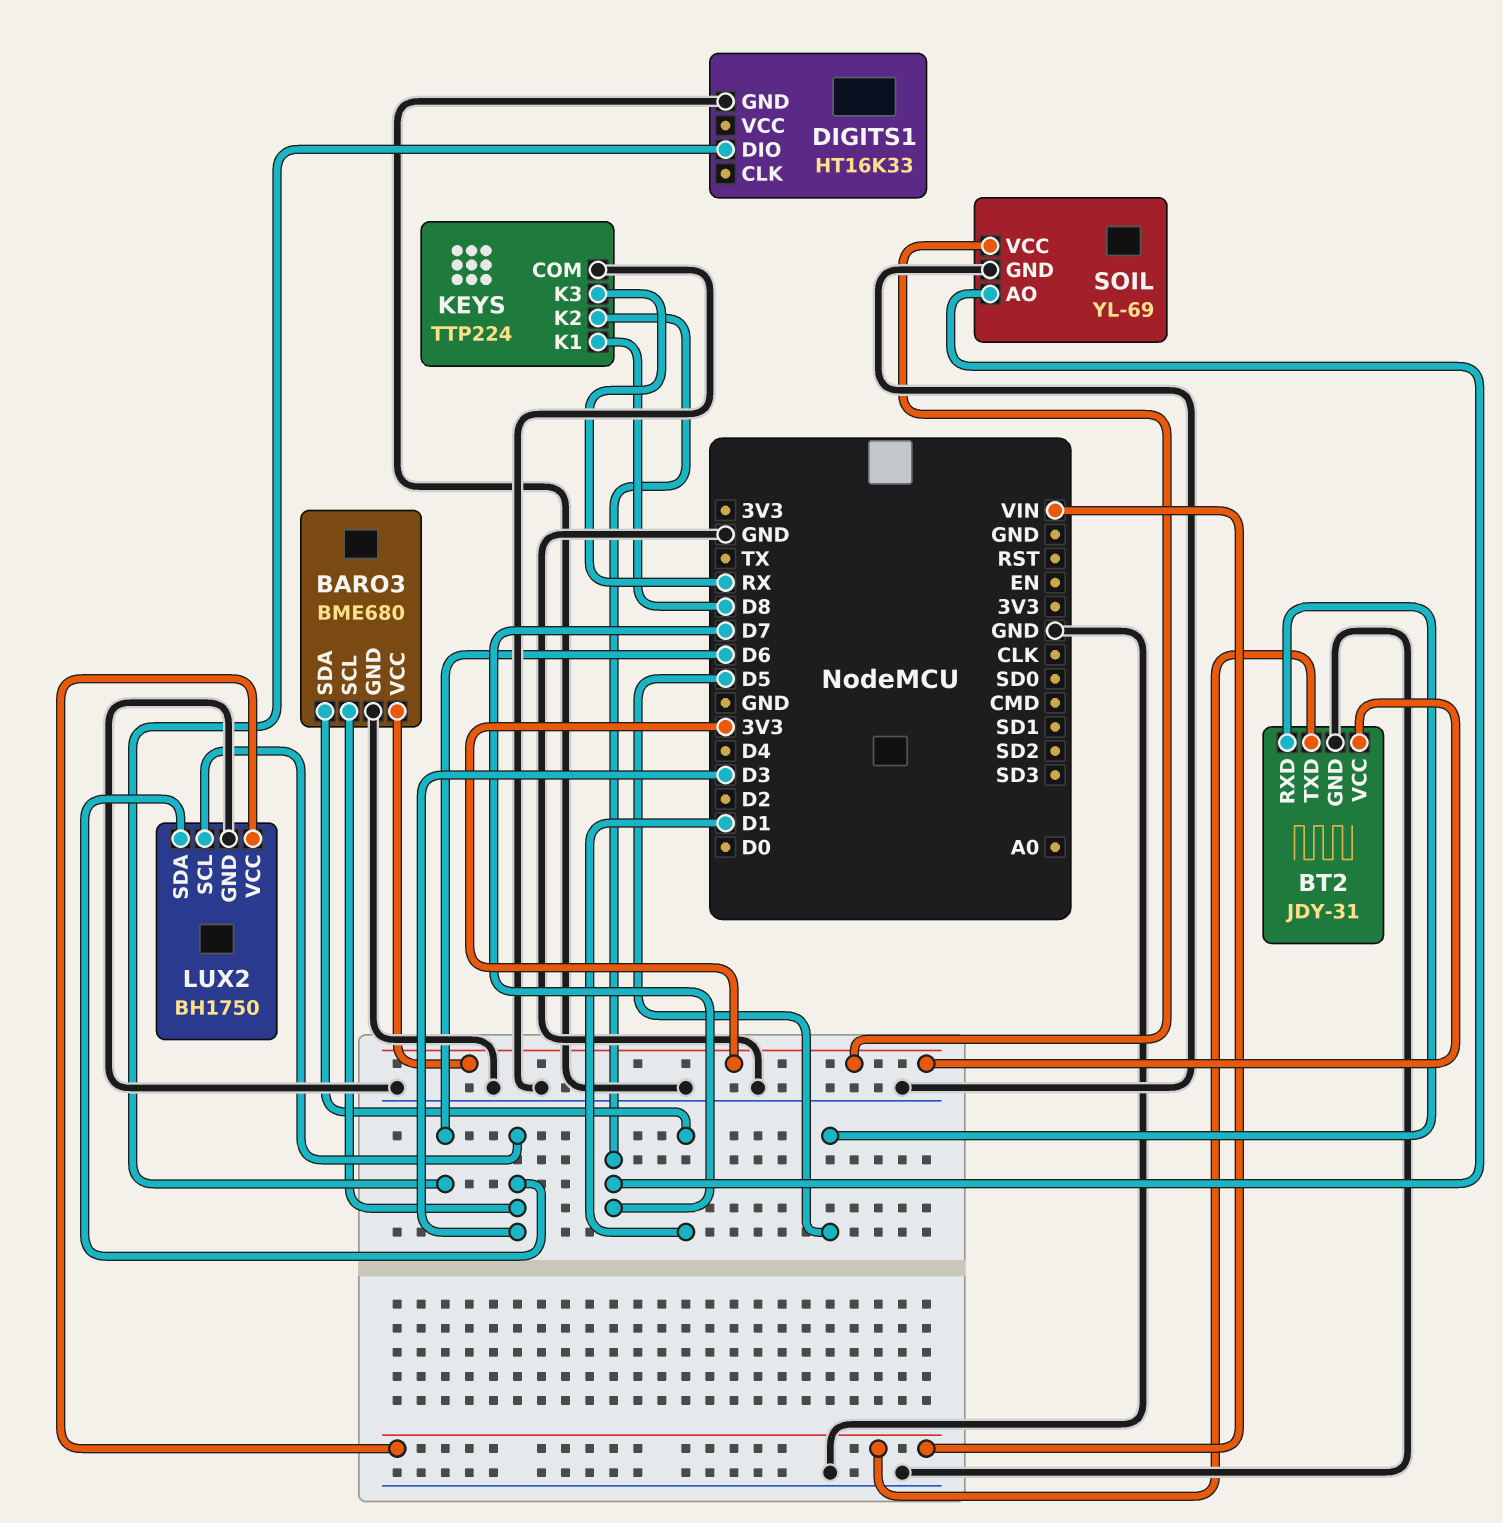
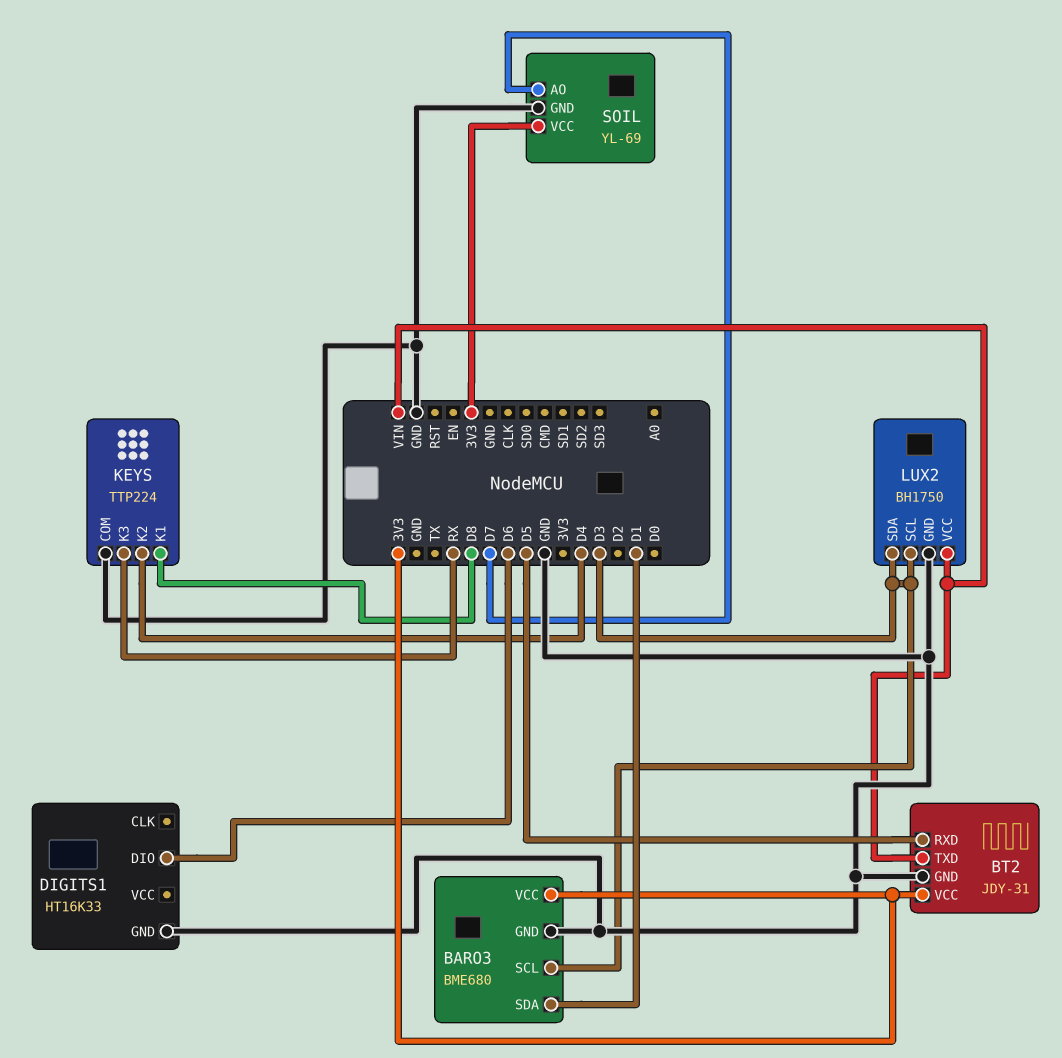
KEYS pin K2: D7 -> D4

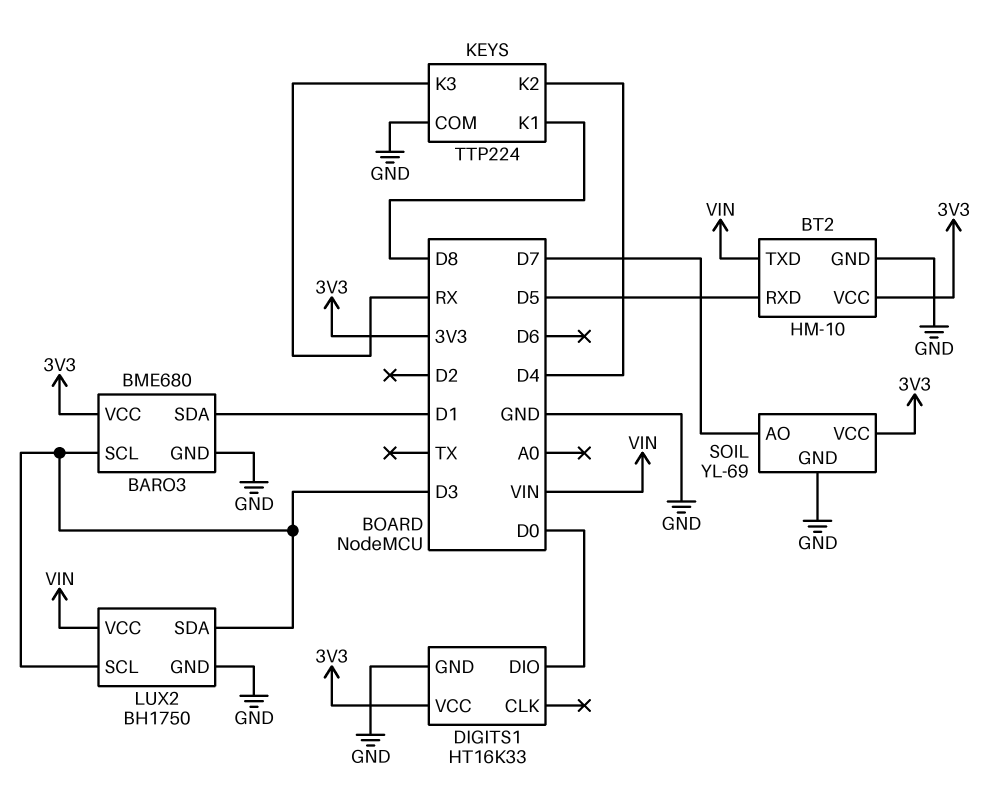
BT2: JDY-31 -> HM-10
DIGITS1 pin DIO: D6 -> D0
DIGITS1 pin VCC: none -> 3V3

